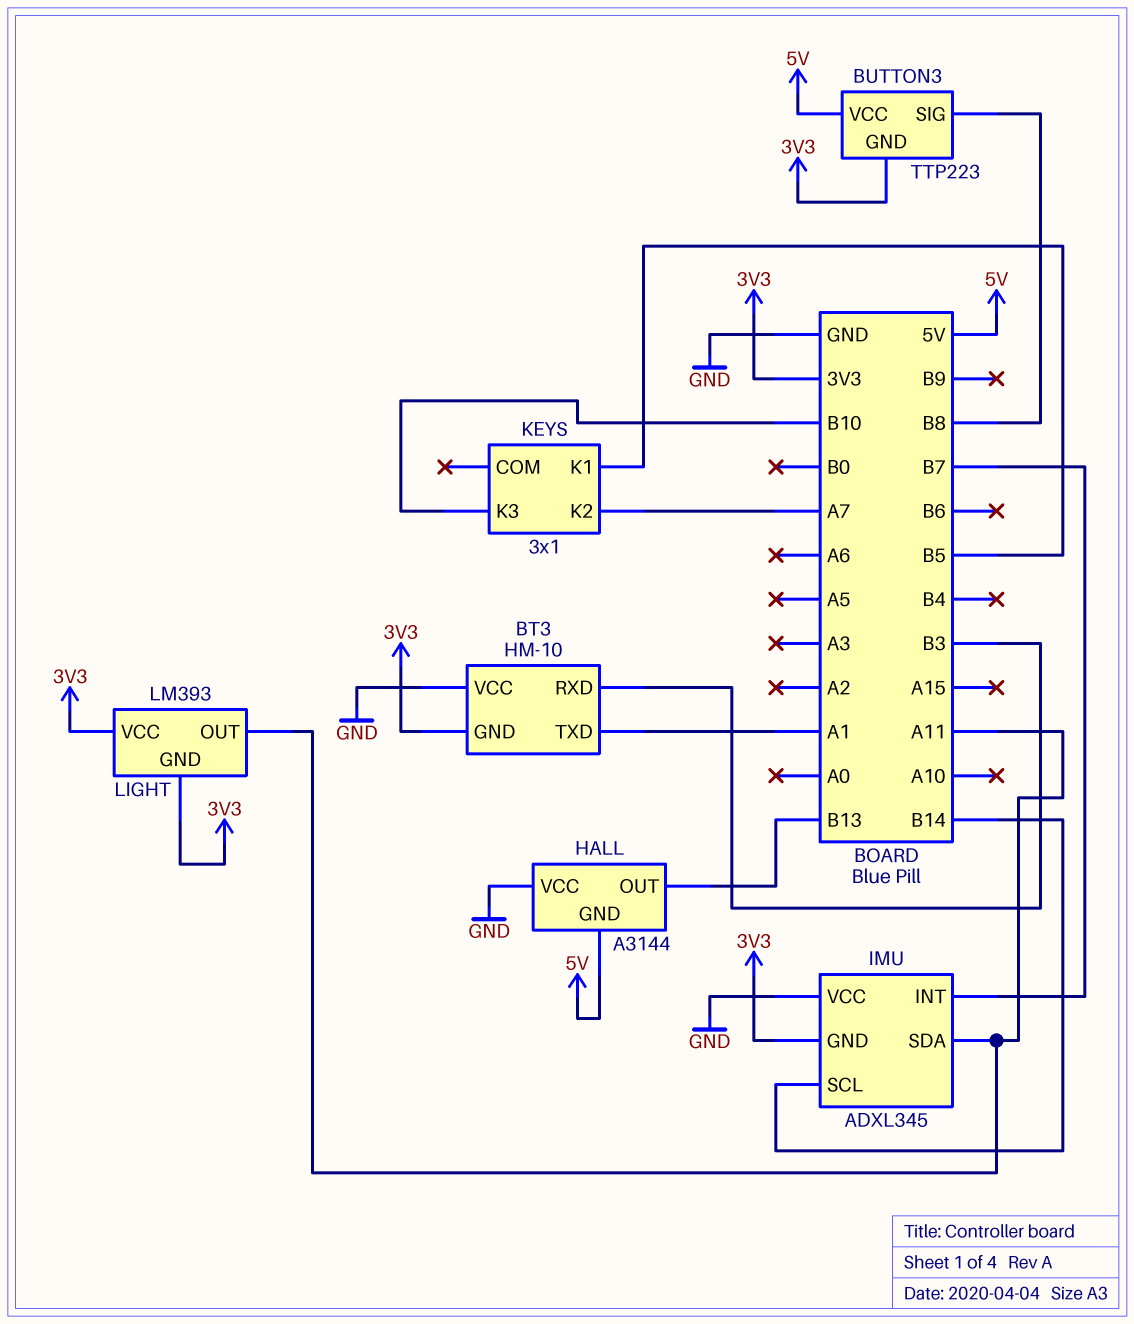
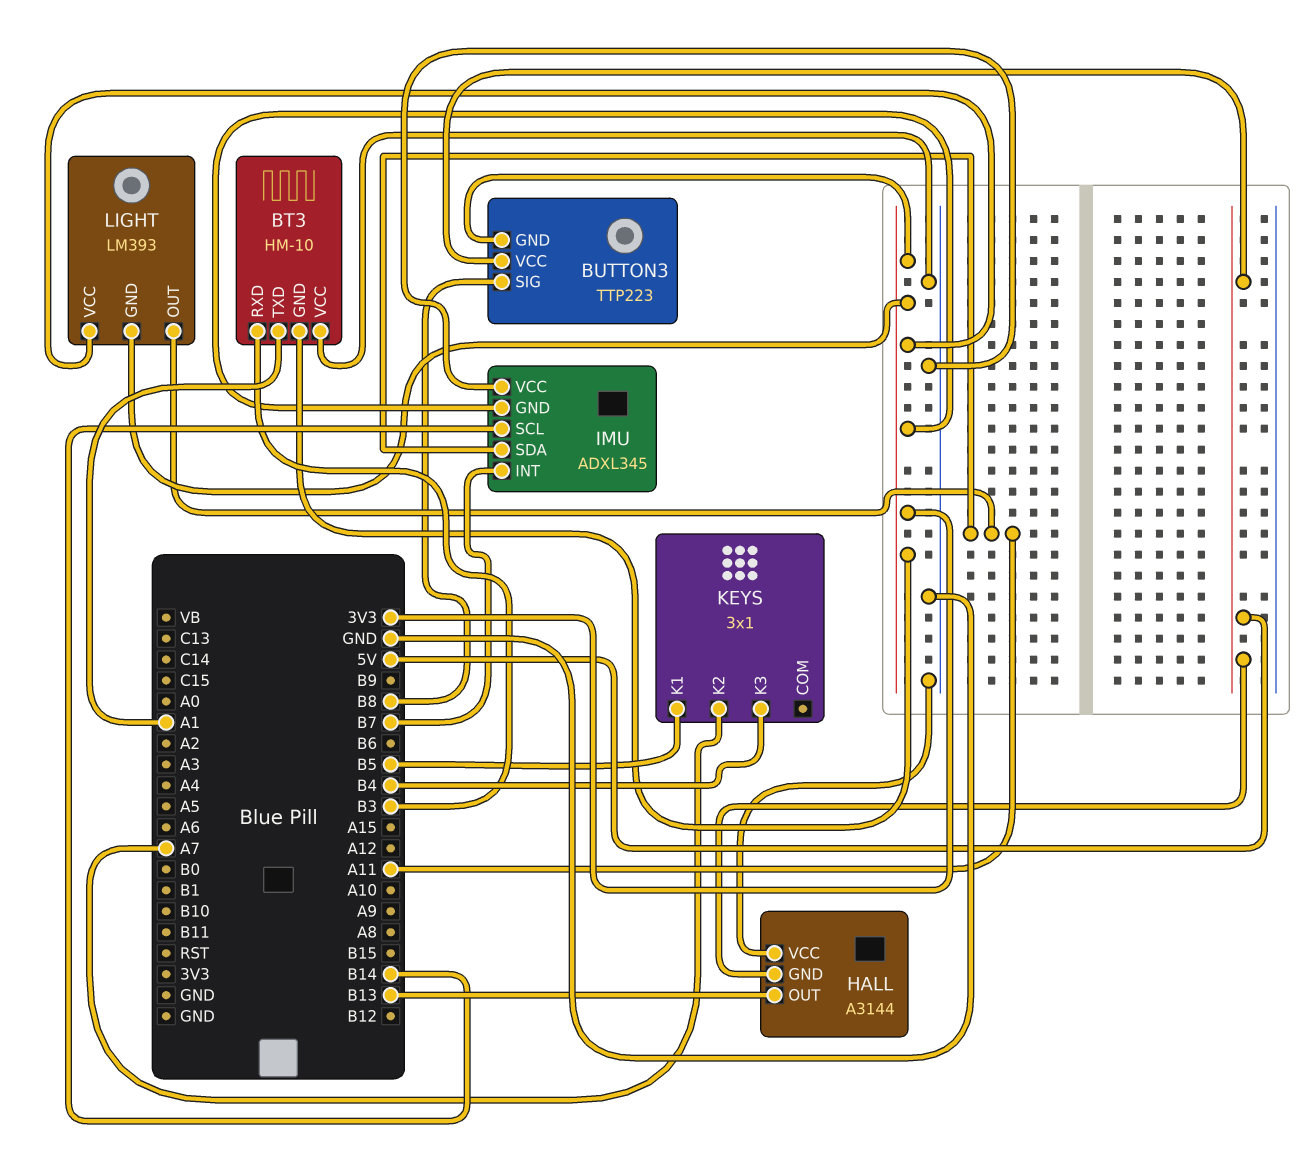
KEYS pin K3: B10 -> B4

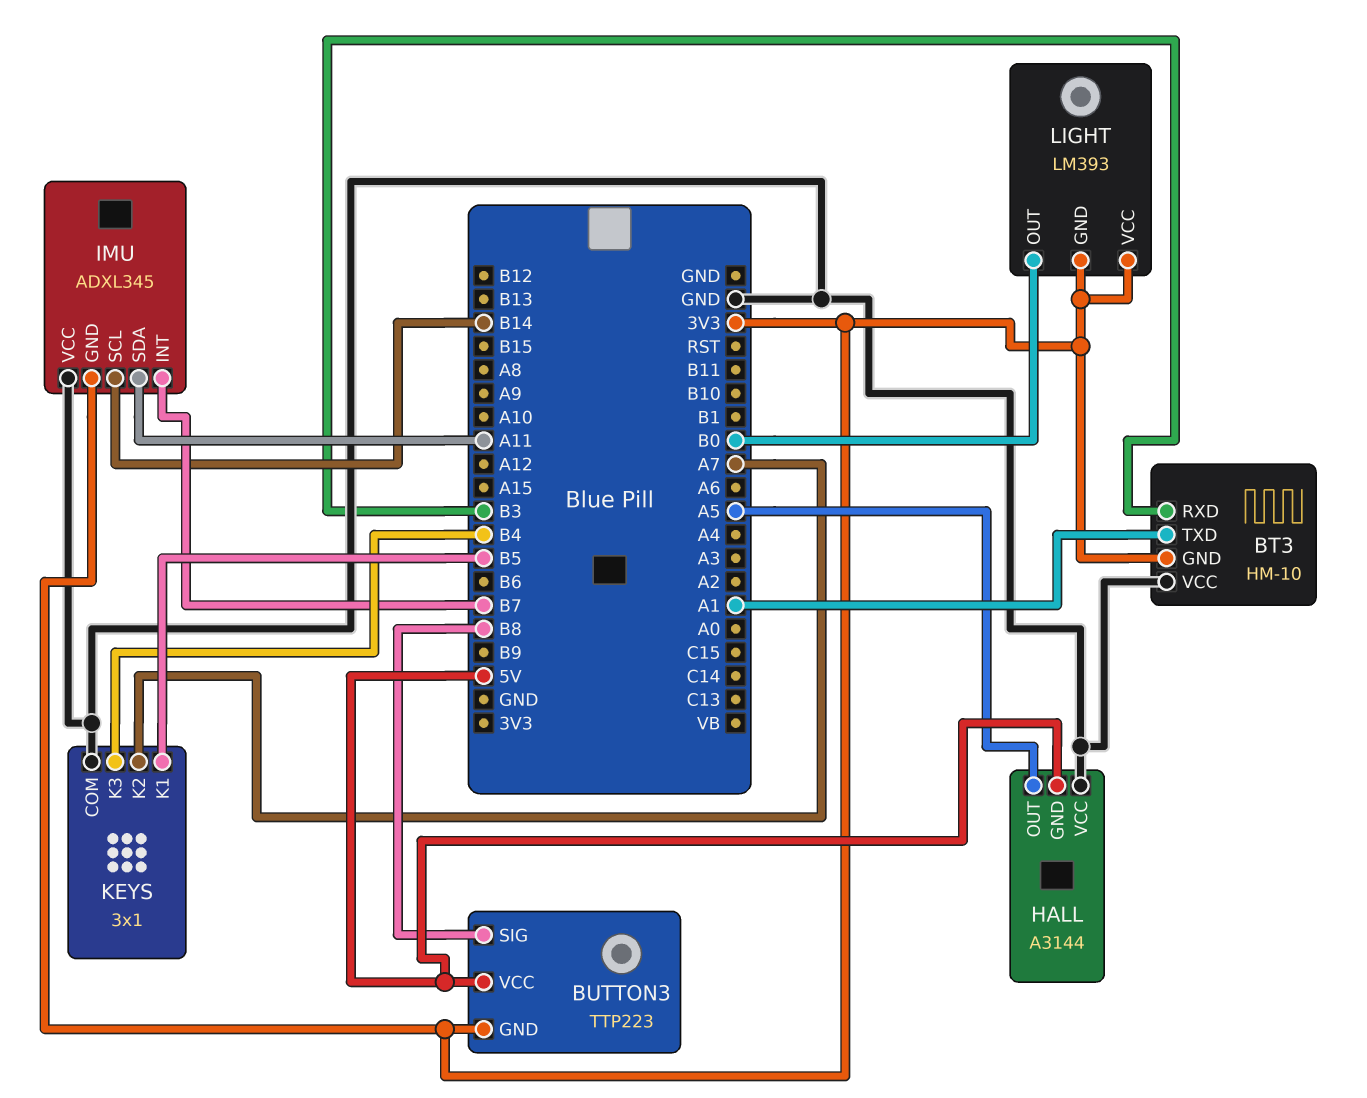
HALL pin OUT: B13 -> A5
KEYS pin COM: none -> GND
LIGHT pin OUT: A11 -> B0

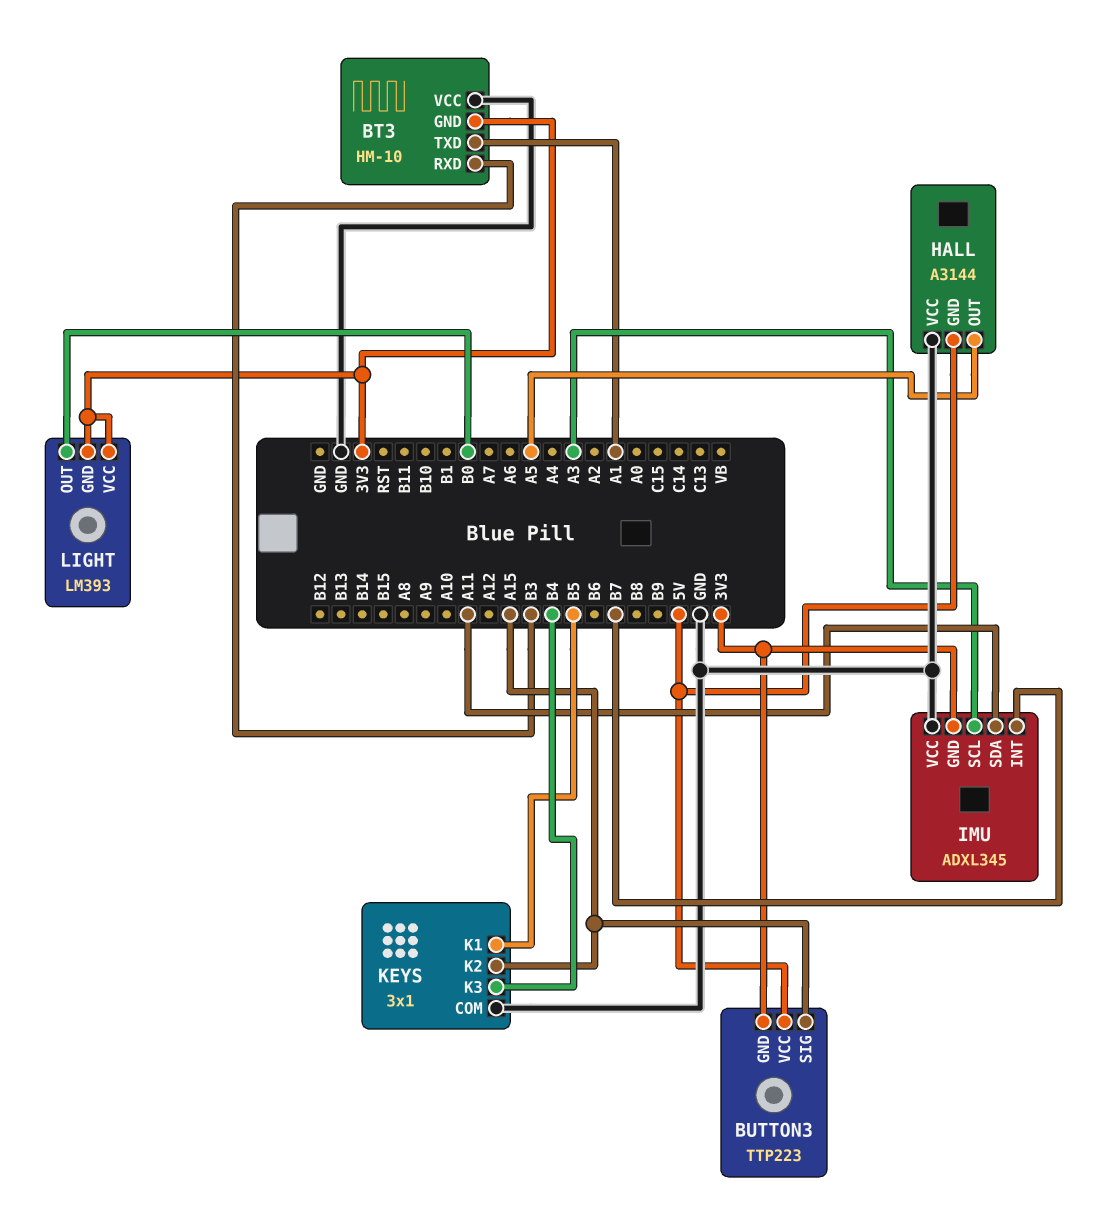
BUTTON3 pin SIG: B8 -> A15
IMU pin SCL: B14 -> A3
KEYS pin K2: A7 -> A15

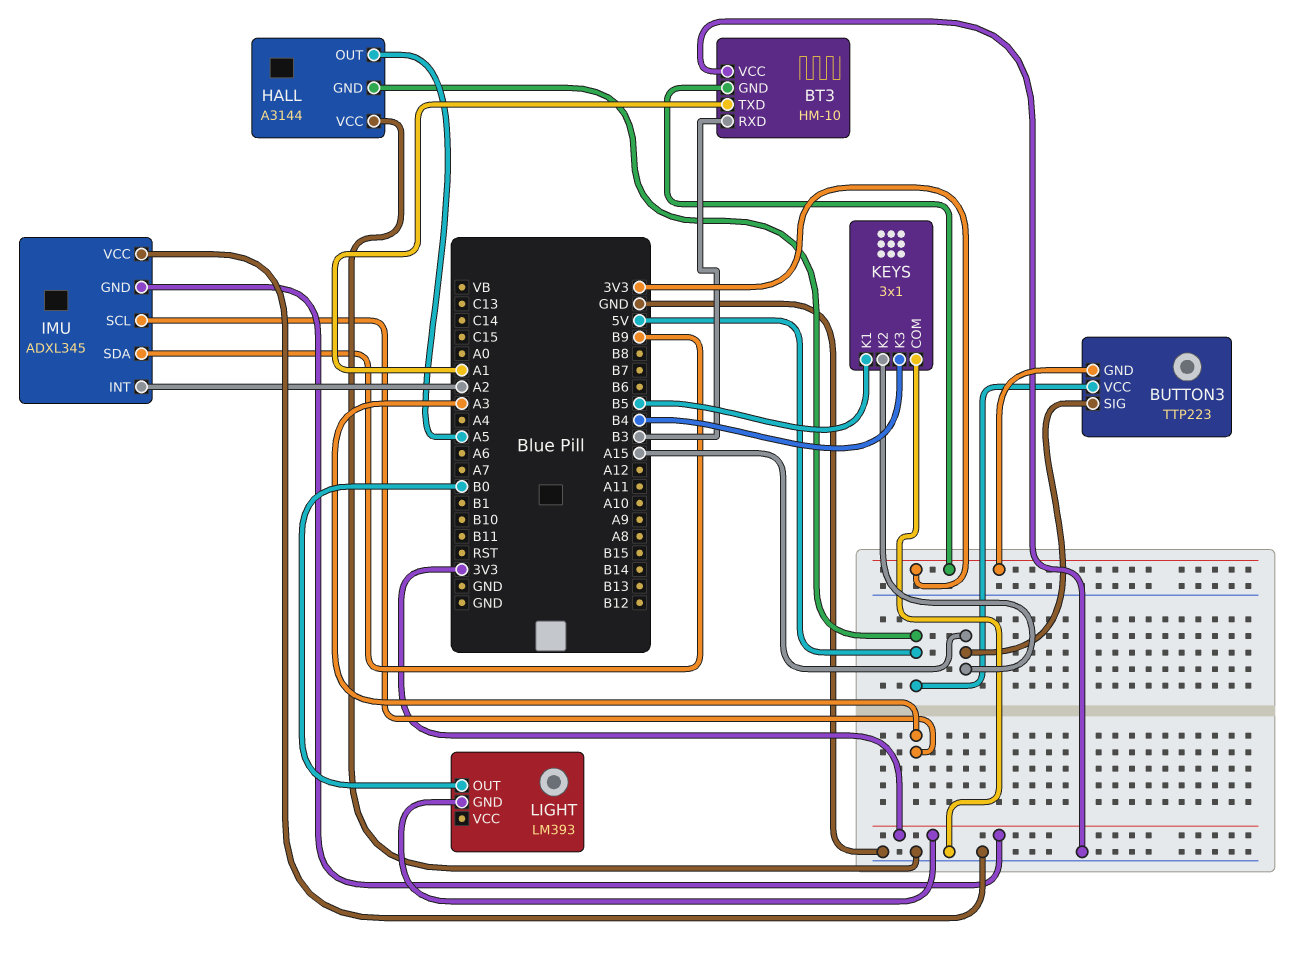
IMU pin INT: B7 -> A2
IMU pin SDA: A11 -> B9
LIGHT pin VCC: 3V3 -> none

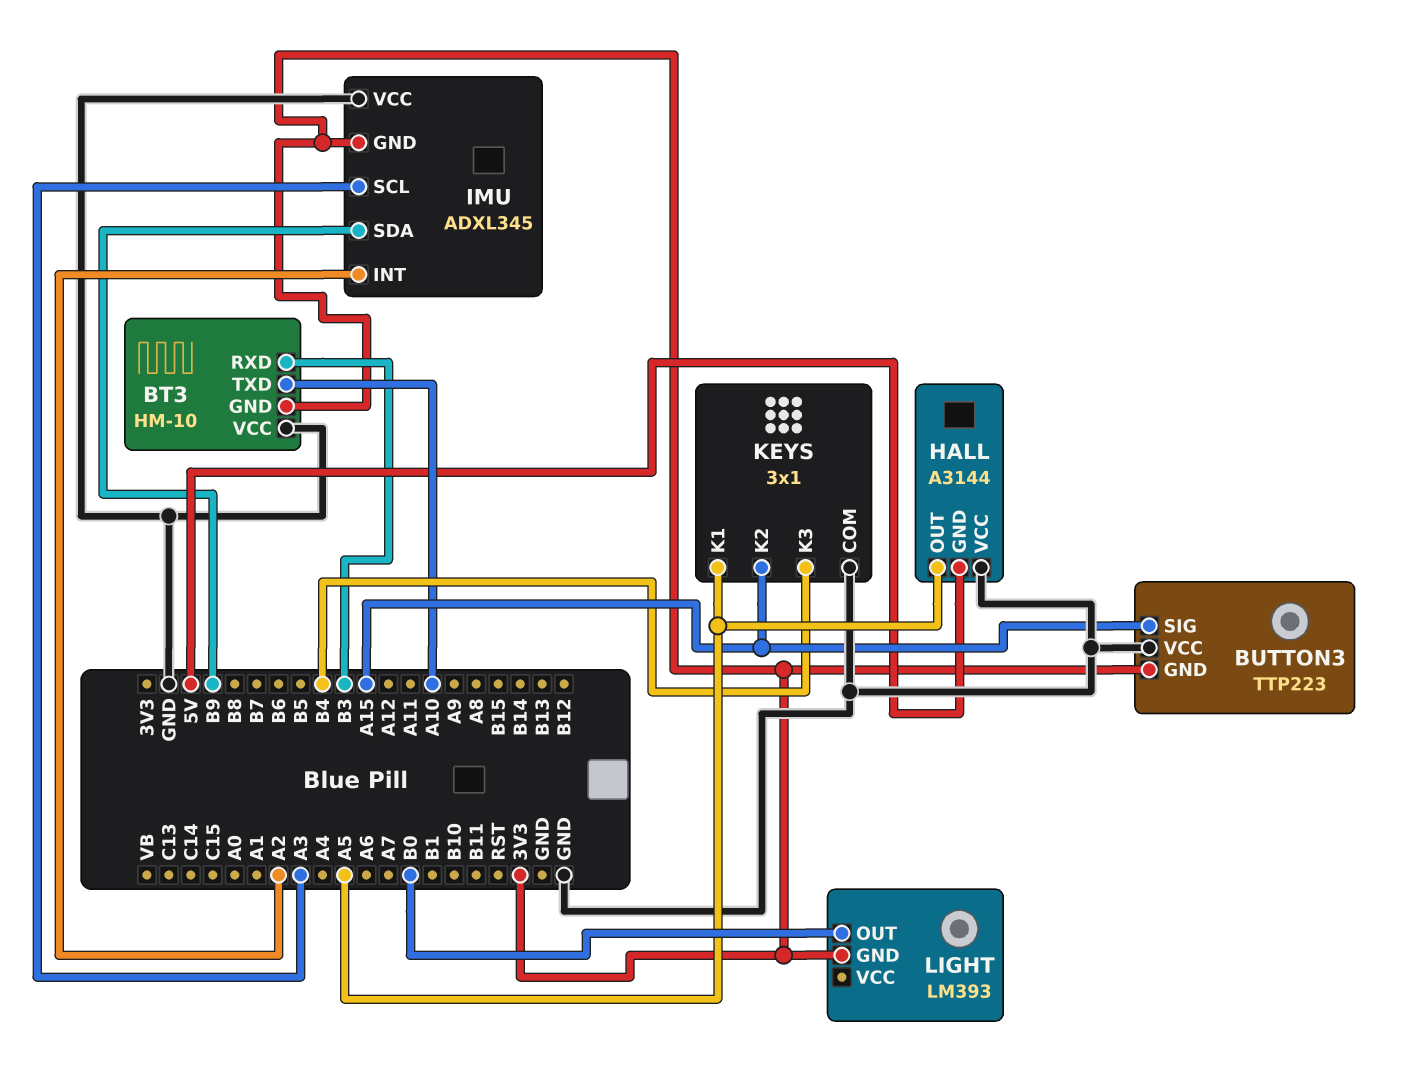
BT3 pin TXD: A1 -> A10
BUTTON3 pin VCC: 5V -> GND
KEYS pin K1: B5 -> A5

